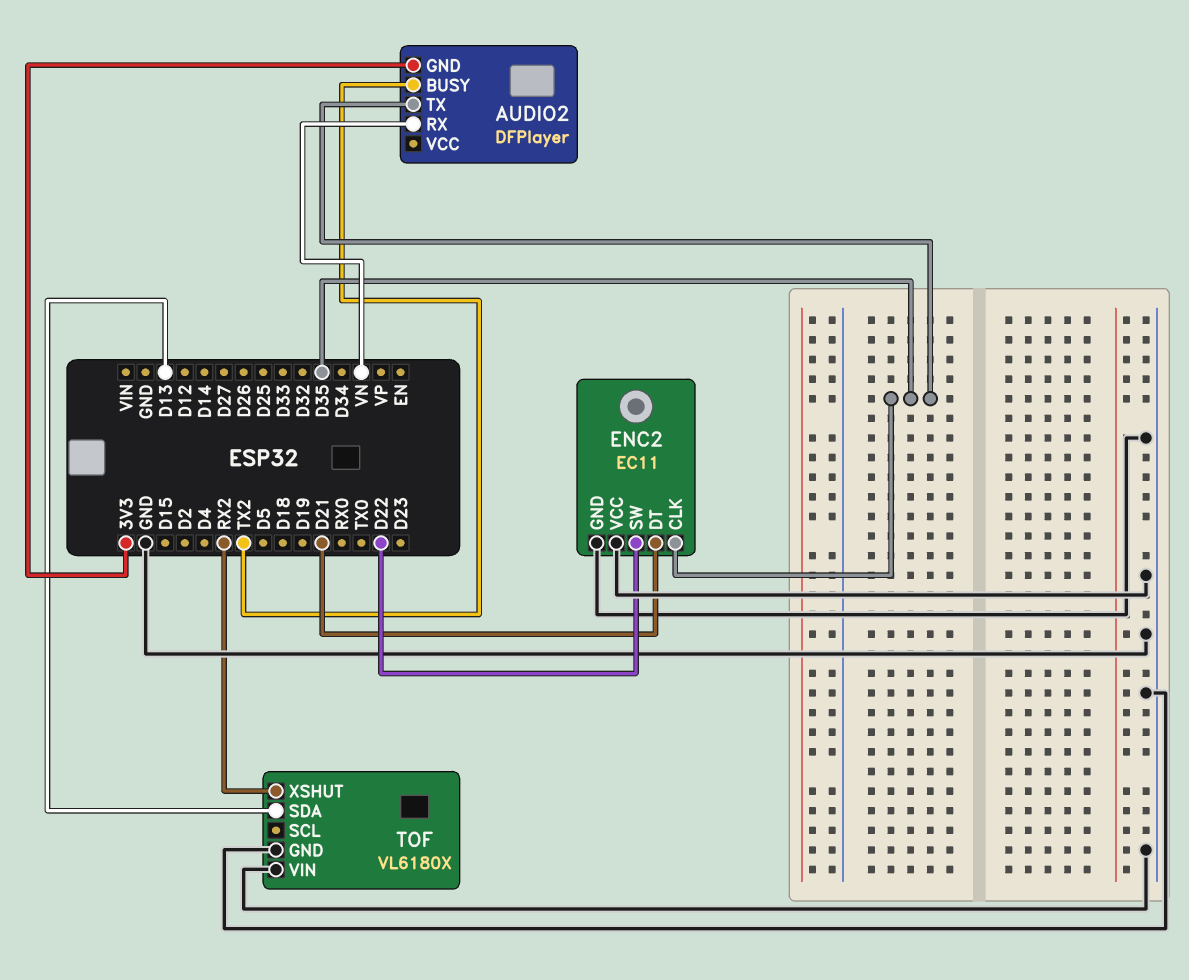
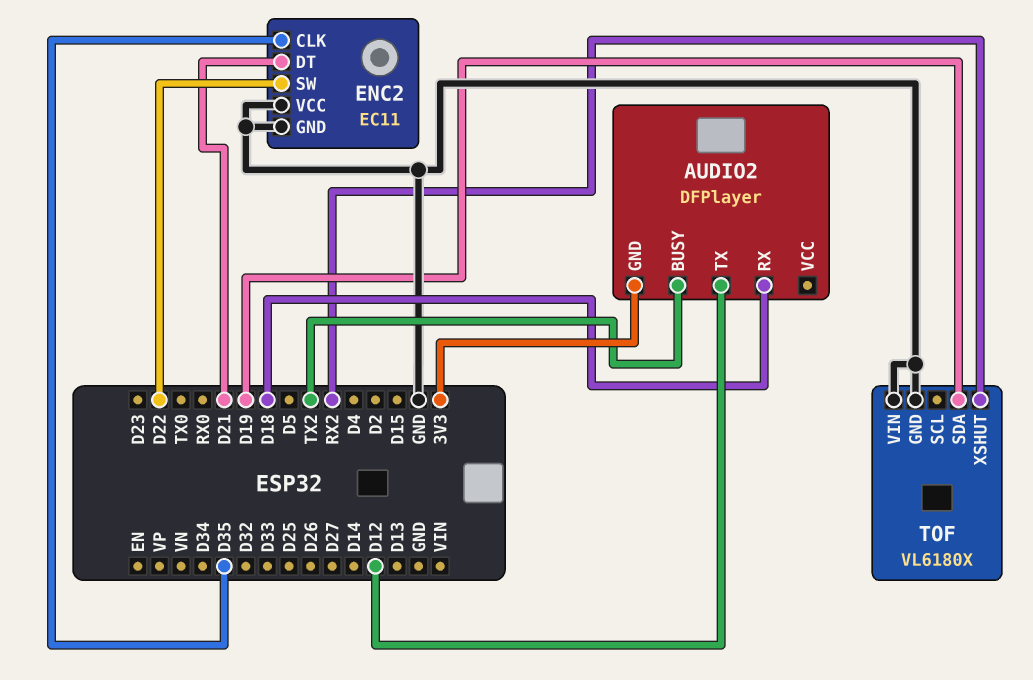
AUDIO2 pin RX: VN -> D18
AUDIO2 pin TX: D35 -> D12
TOF pin SDA: D13 -> D19

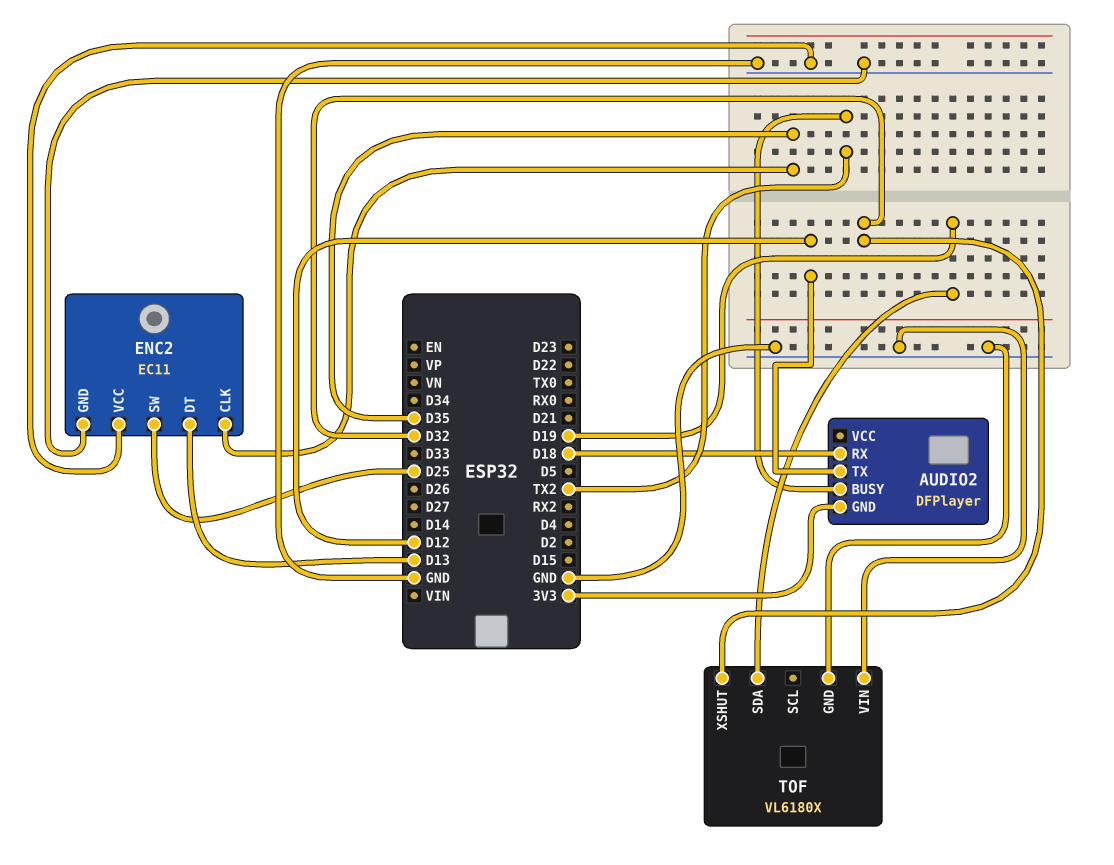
ENC2 pin DT: D21 -> D13
ENC2 pin SW: D22 -> D25
TOF pin XSHUT: RX2 -> D32

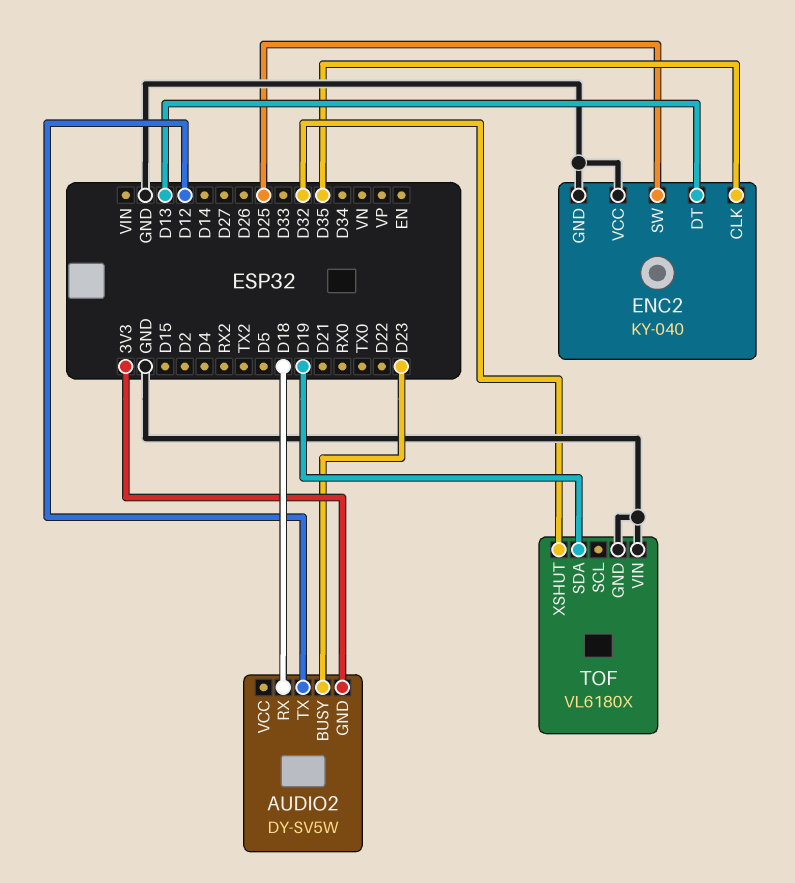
AUDIO2: DFPlayer -> DY-SV5W
AUDIO2 pin BUSY: TX2 -> D23
ENC2: EC11 -> KY-040

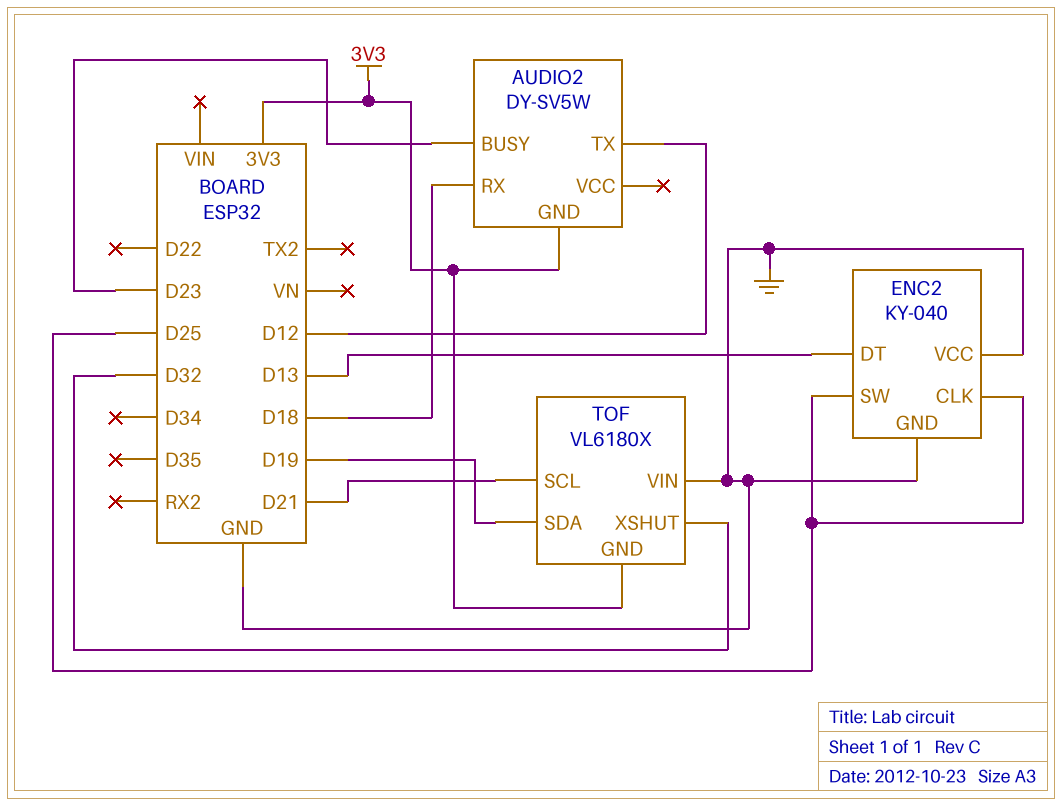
ENC2 pin CLK: D35 -> D25
TOF pin GND: GND -> 3V3
TOF pin SCL: none -> D21

